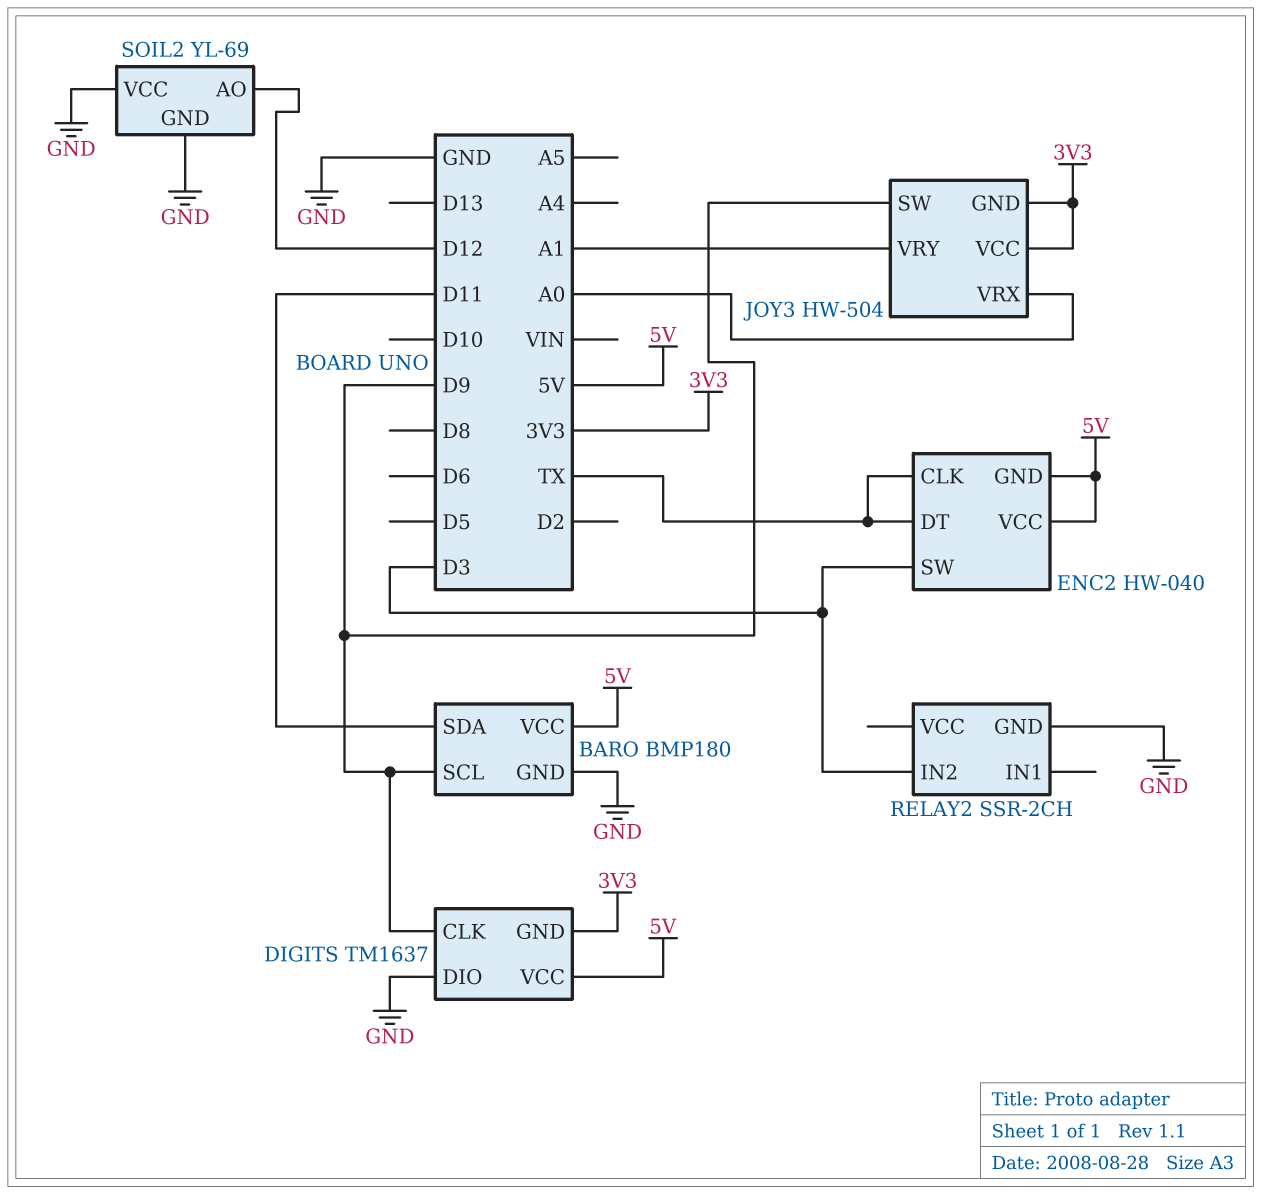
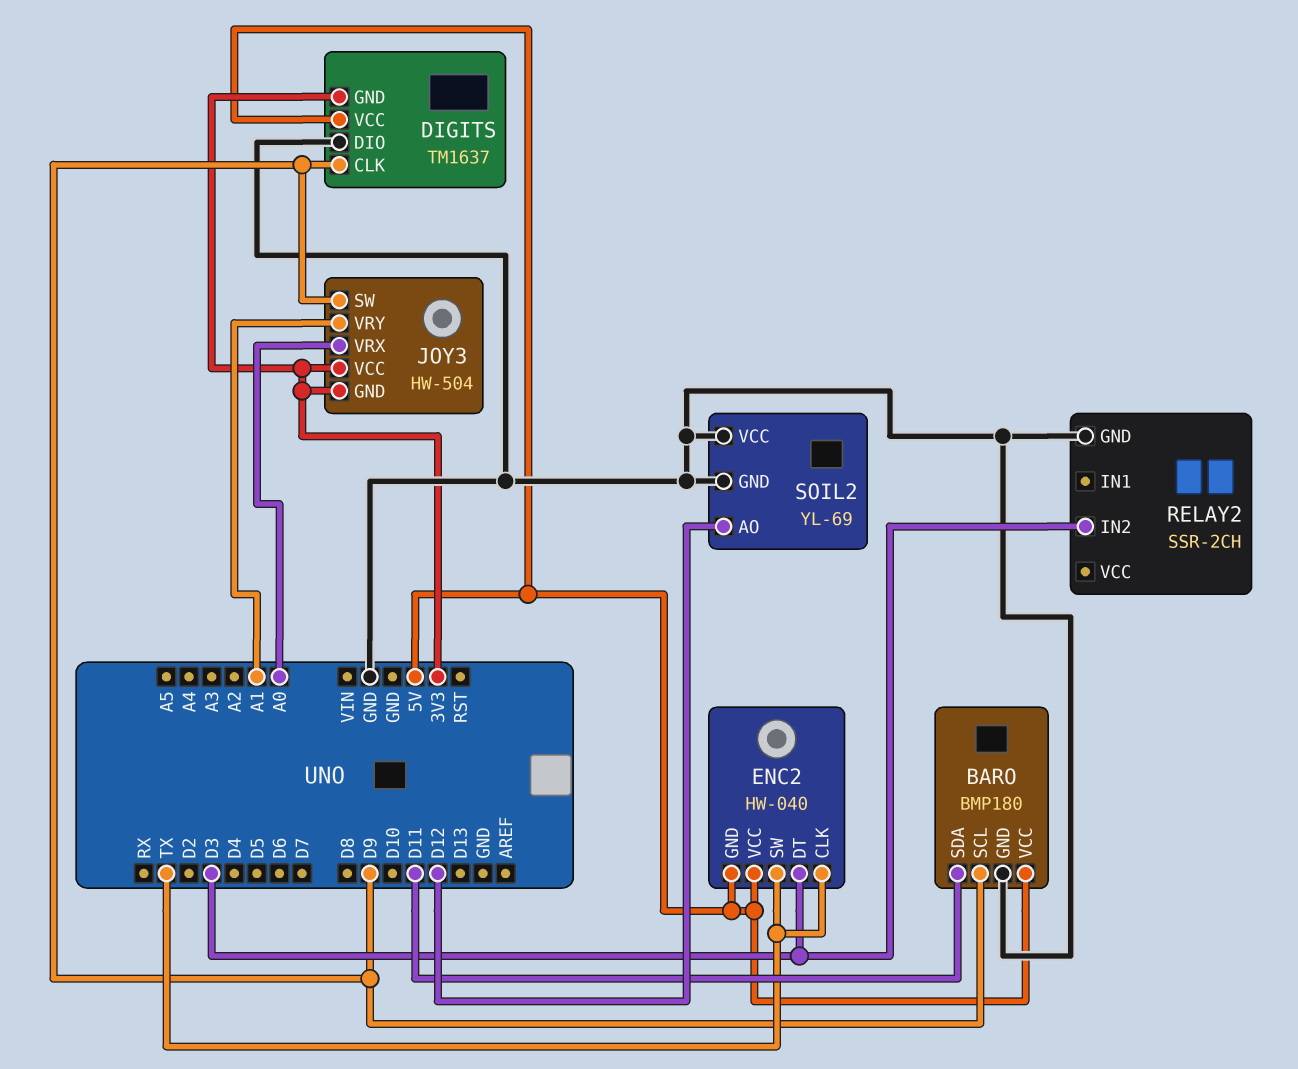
ENC2 pin DT: TX -> D3
ENC2 pin SW: D3 -> TX

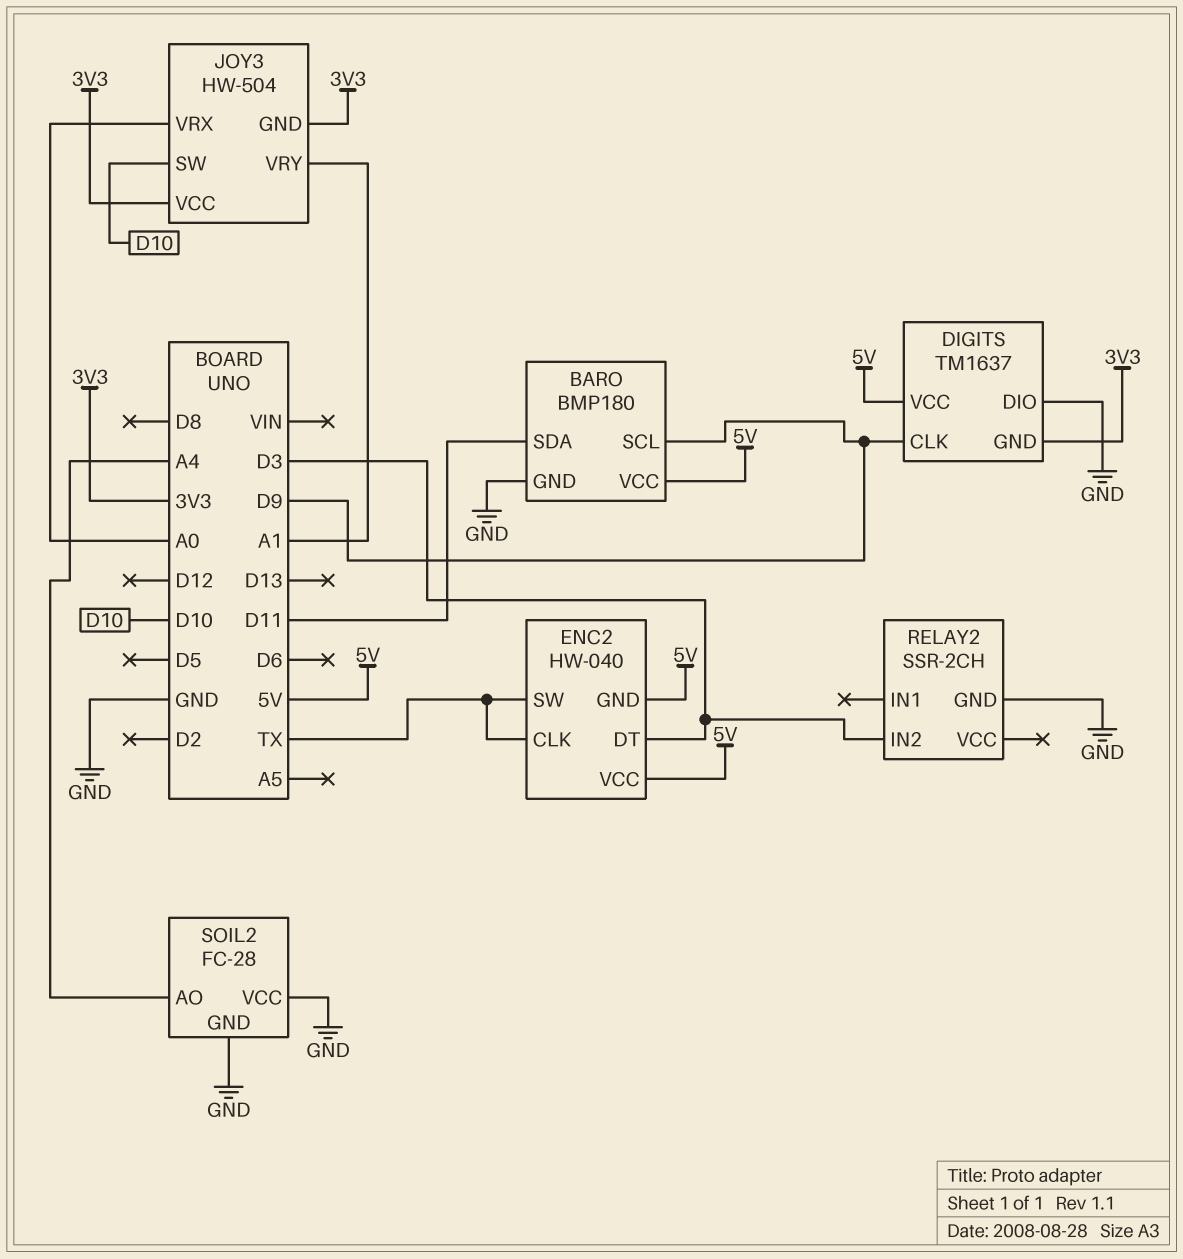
JOY3 pin SW: D9 -> D10
SOIL2: YL-69 -> FC-28
SOIL2 pin AO: D12 -> A4

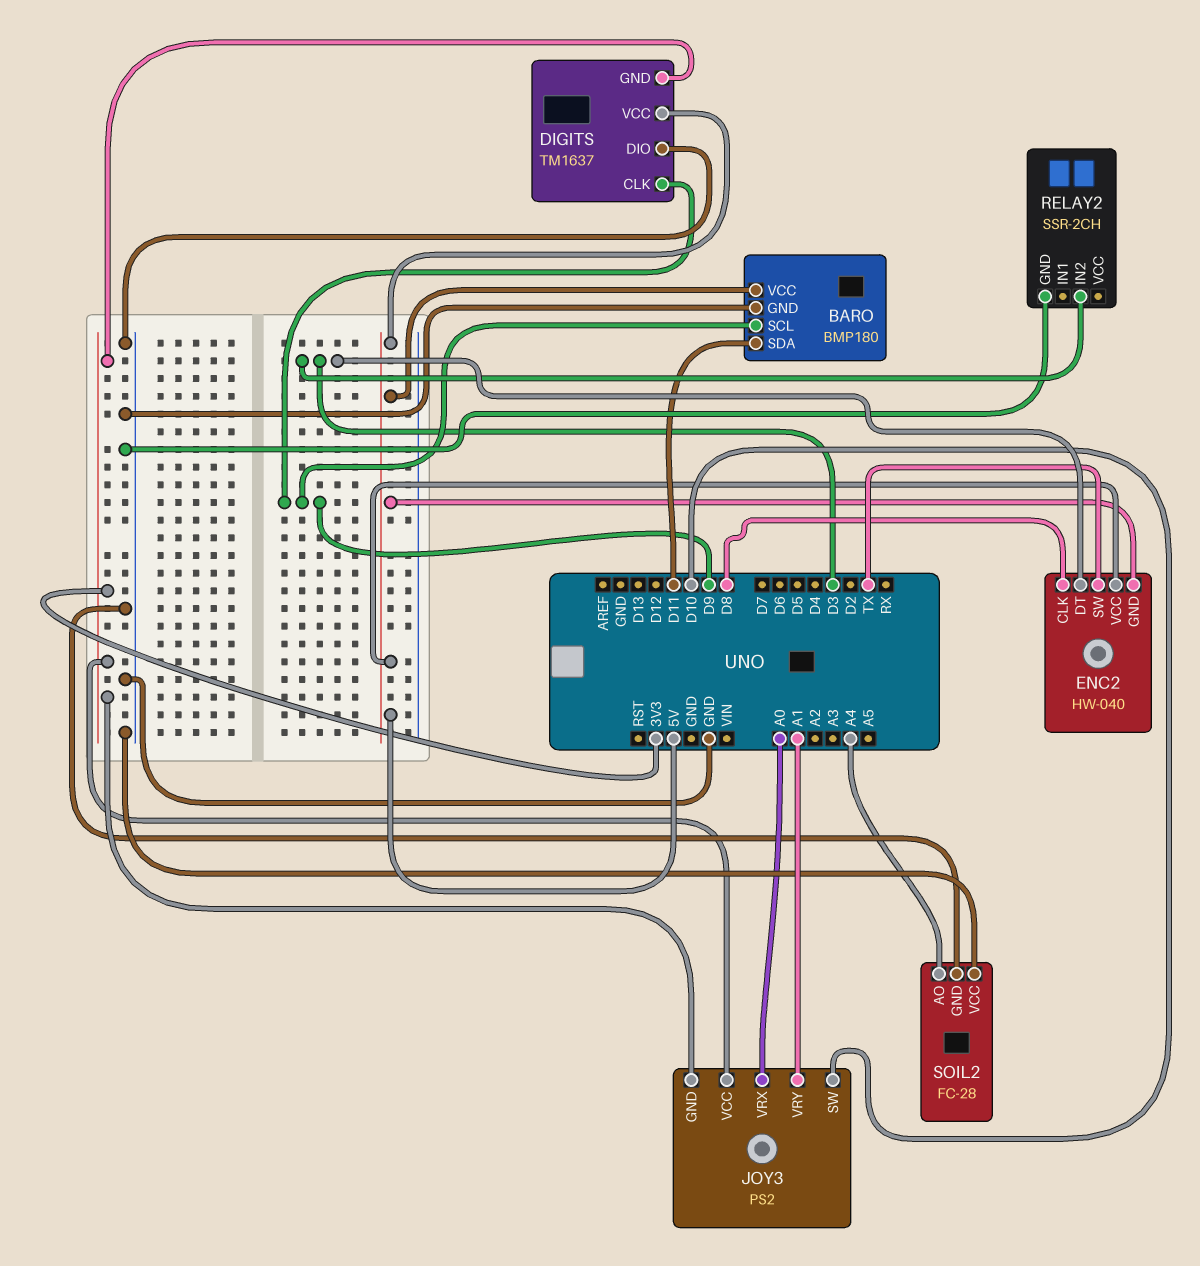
ENC2 pin CLK: TX -> D8
JOY3: HW-504 -> PS2

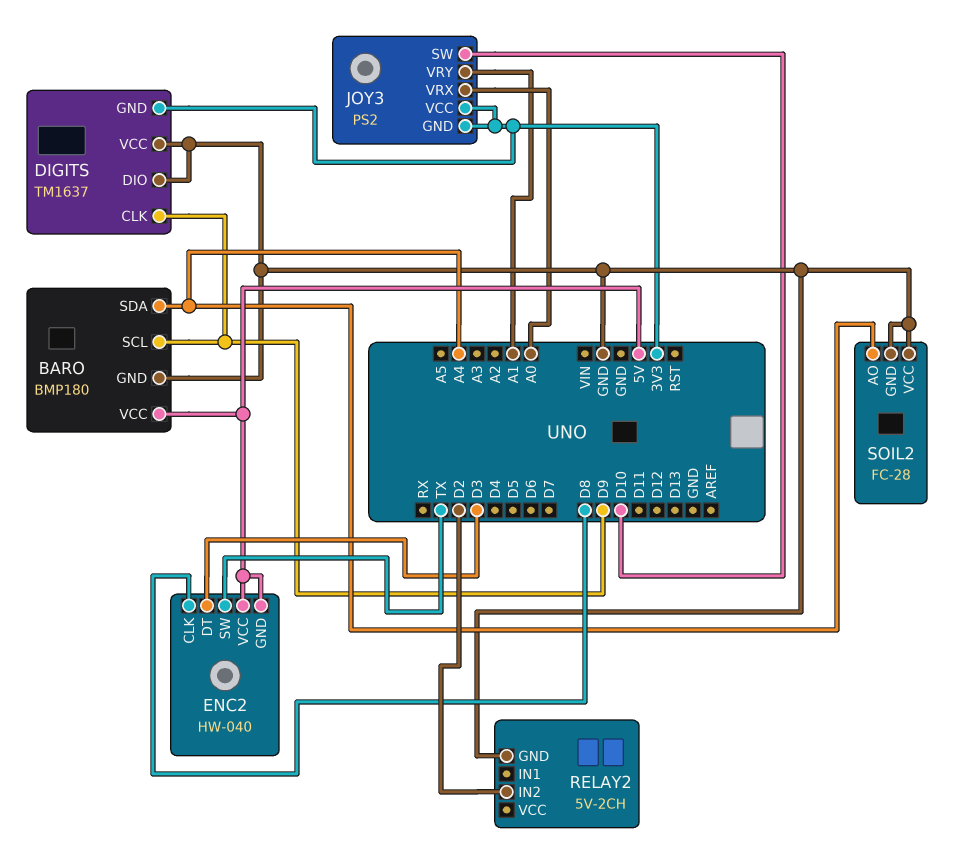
BARO pin SDA: D11 -> A4
DIGITS pin VCC: 5V -> GND
RELAY2: SSR-2CH -> 5V-2CH
RELAY2 pin IN2: D3 -> D2

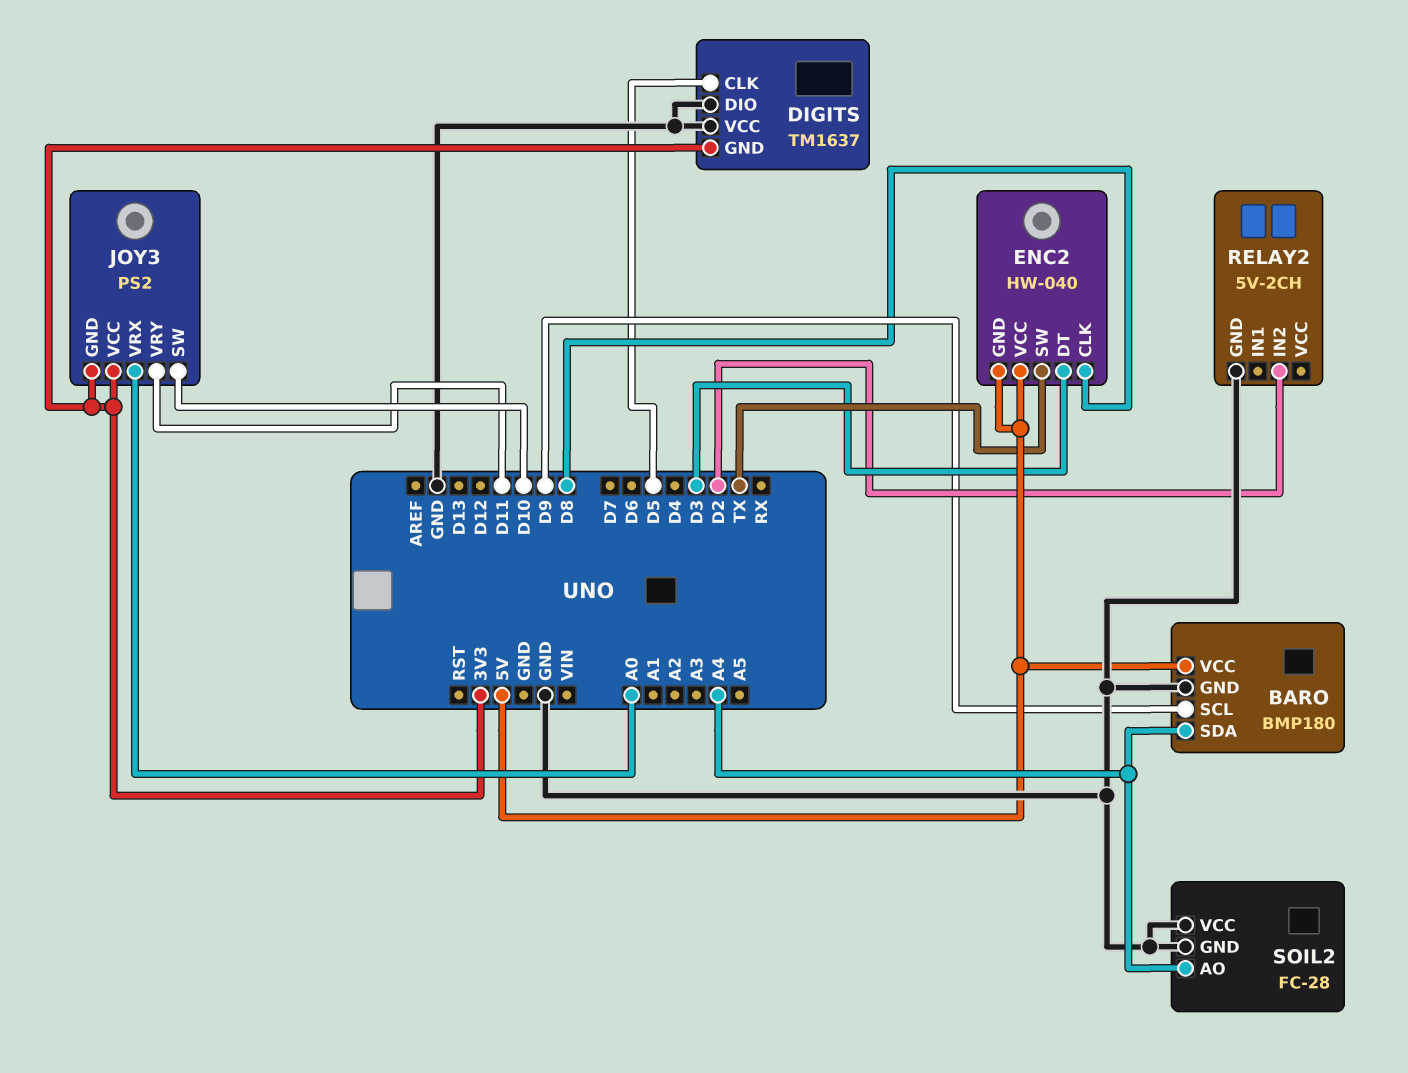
DIGITS pin CLK: D9 -> D5
JOY3 pin VRY: A1 -> D11

